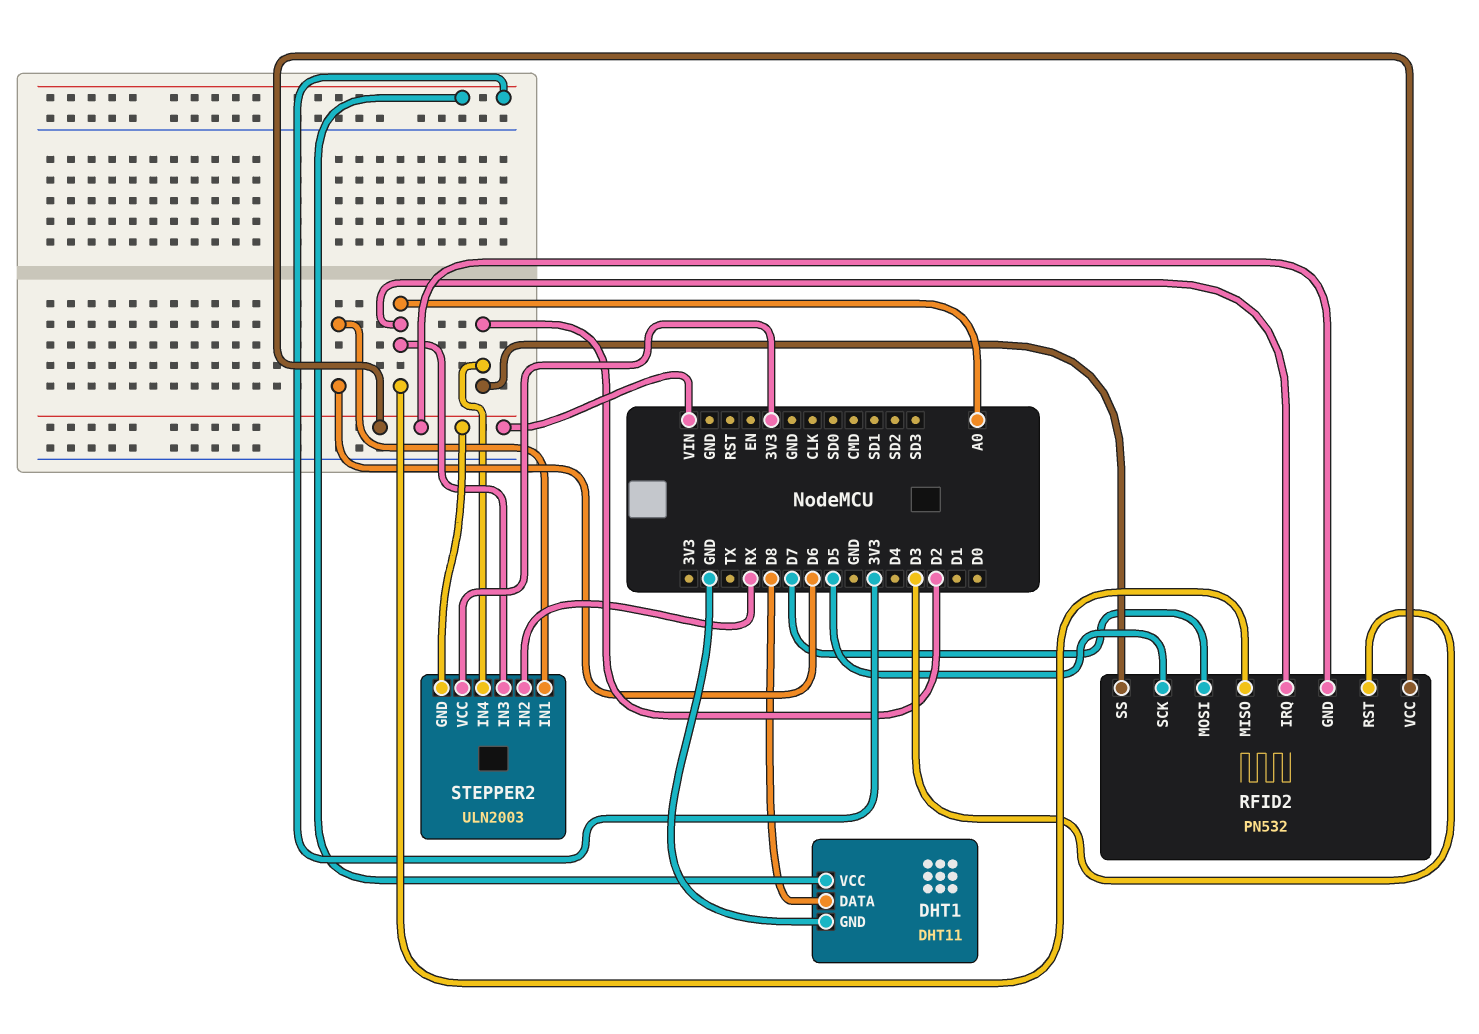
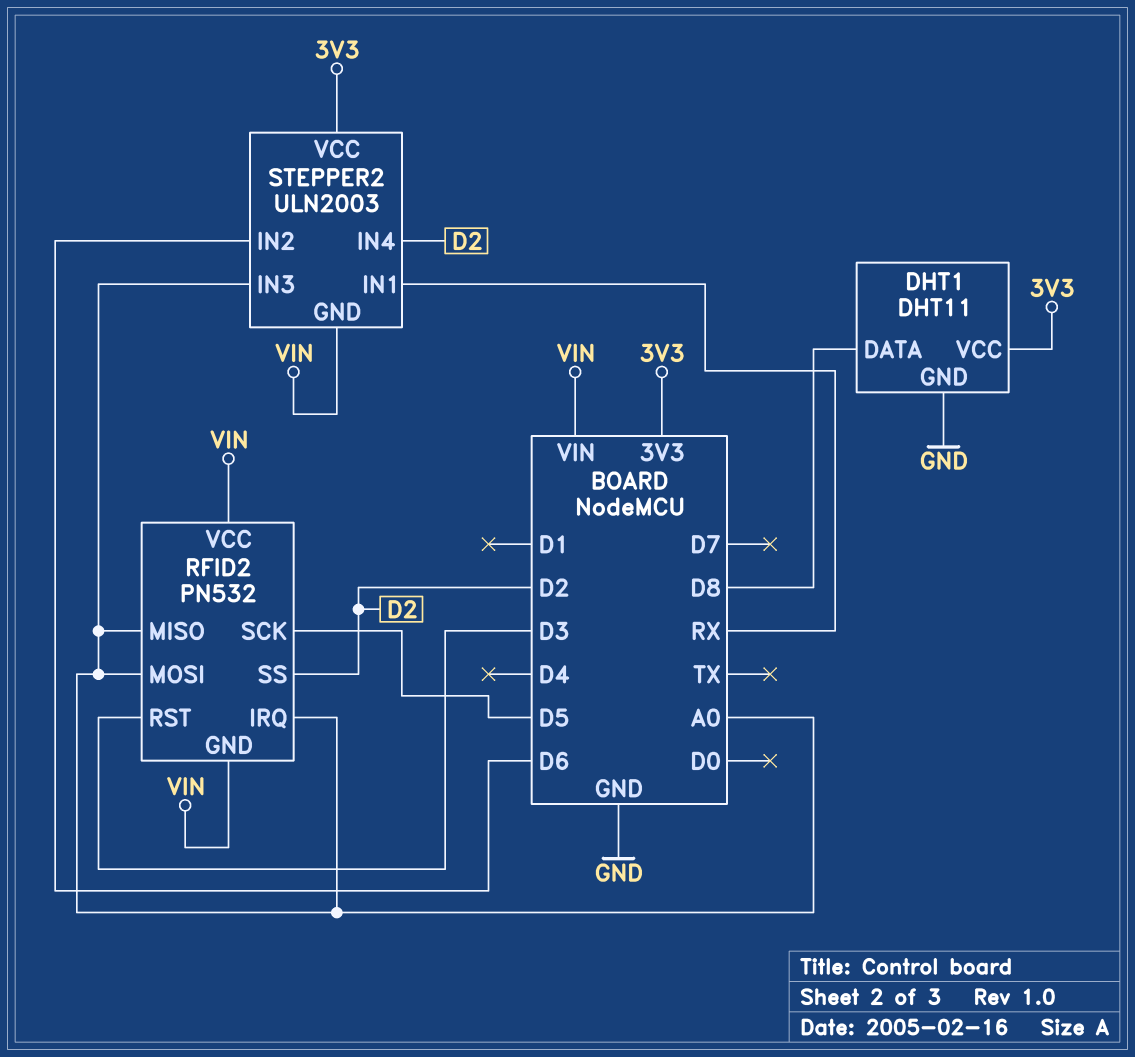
RFID2 pin MOSI: D7 -> A0
STEPPER2 pin IN1: D6 -> RX
STEPPER2 pin IN2: RX -> D6

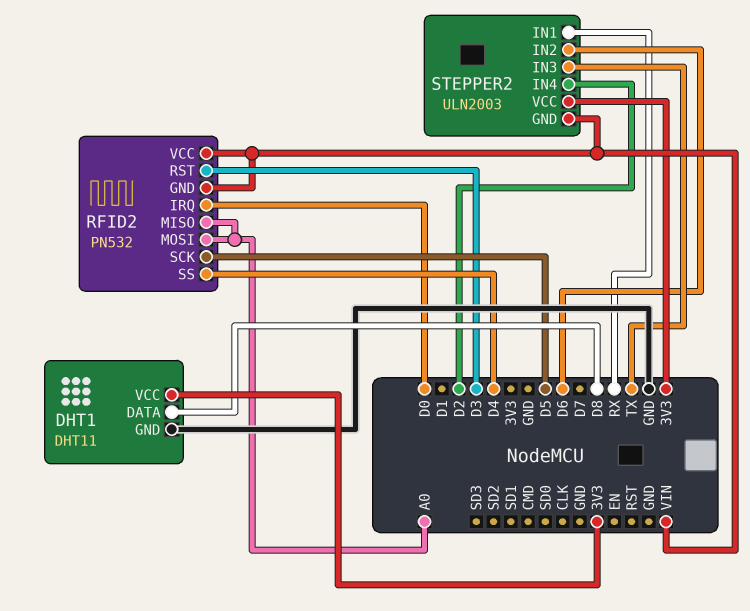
RFID2 pin IRQ: A0 -> D0
RFID2 pin SS: D2 -> D4
STEPPER2 pin IN3: A0 -> TX

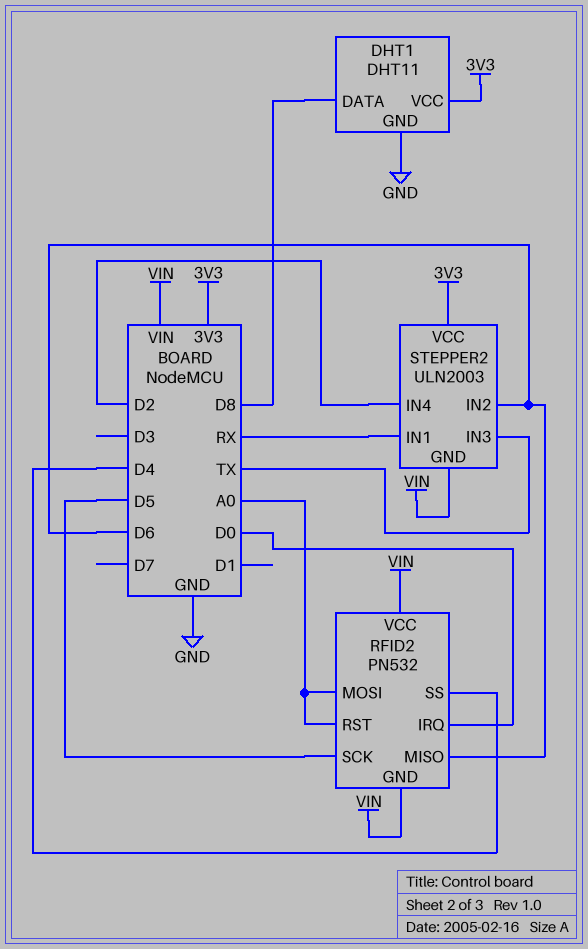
RFID2 pin MISO: A0 -> D6
RFID2 pin RST: D3 -> A0

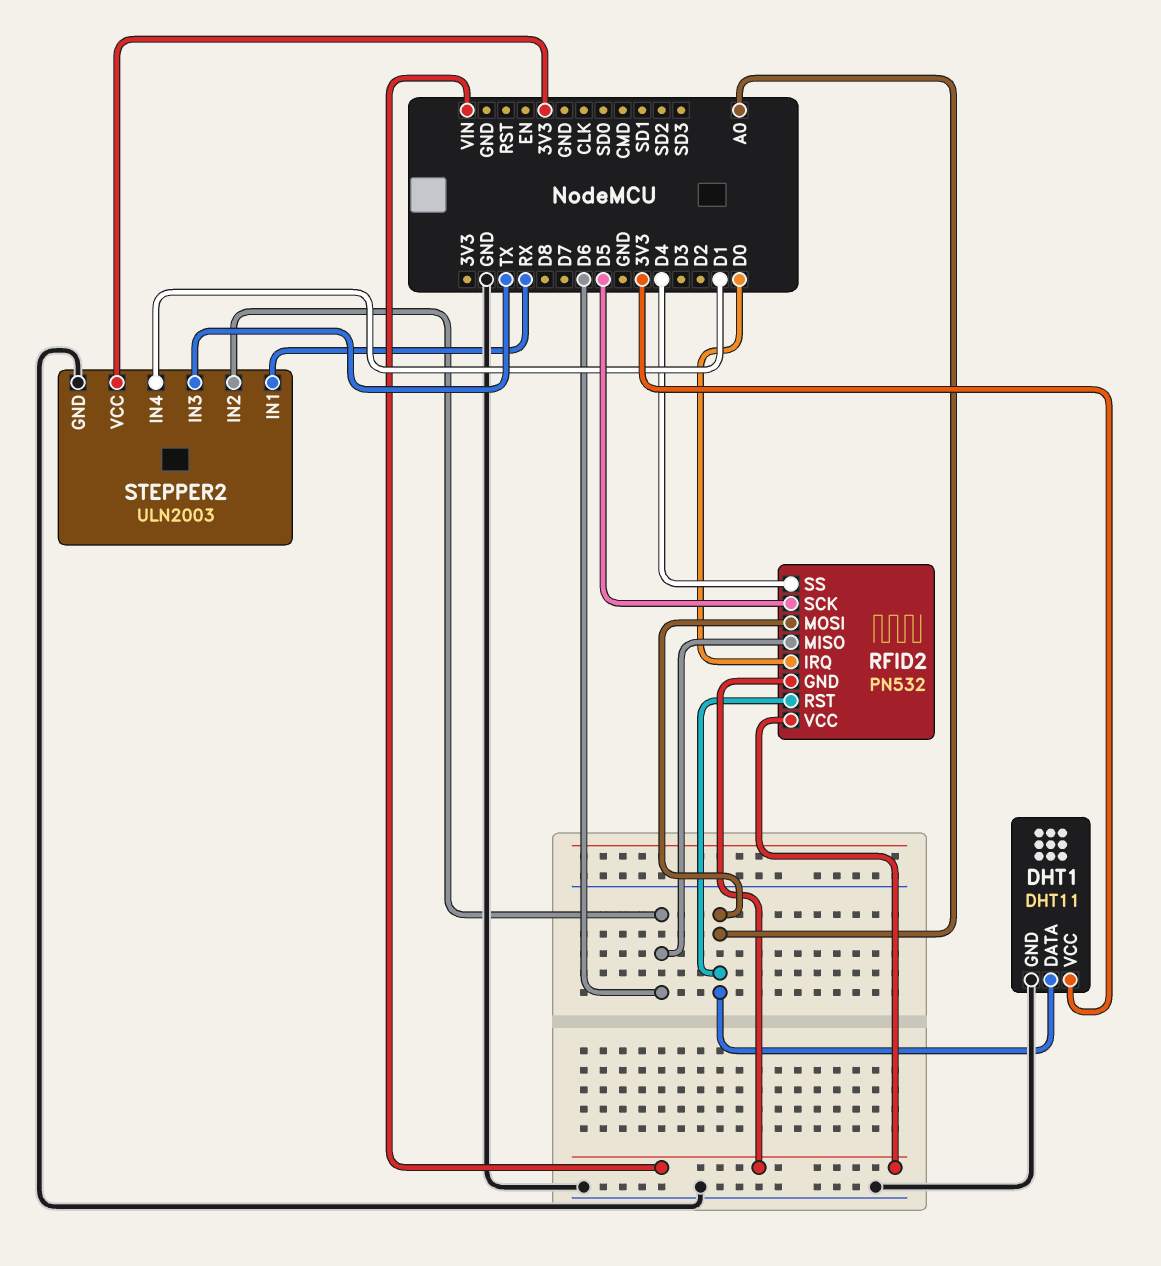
DHT1 pin DATA: D8 -> A0
STEPPER2 pin GND: VIN -> GND
STEPPER2 pin IN4: D2 -> D1

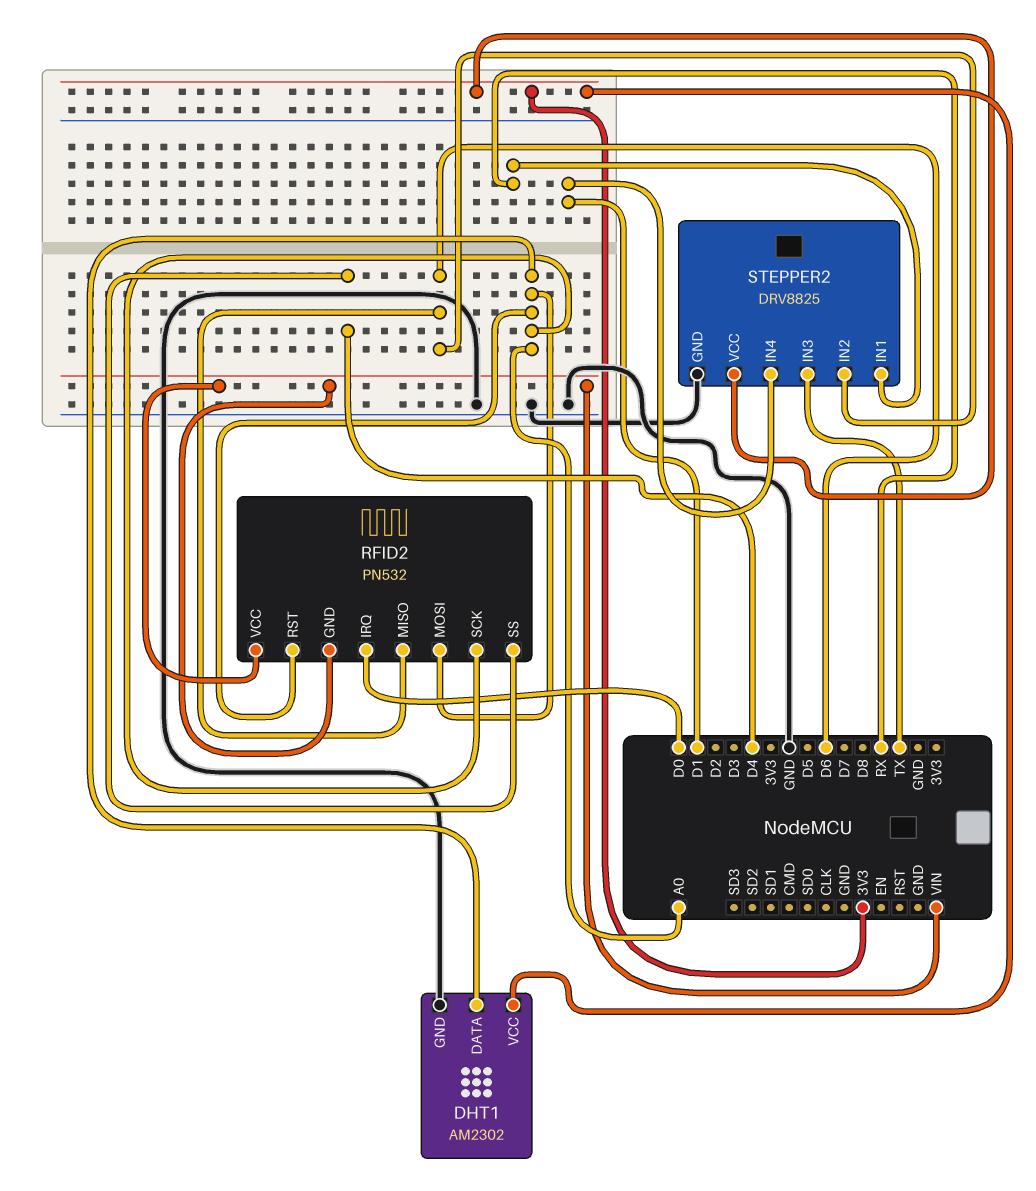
DHT1: DHT11 -> AM2302
RFID2 pin SCK: D5 -> A0
STEPPER2: ULN2003 -> DRV8825

